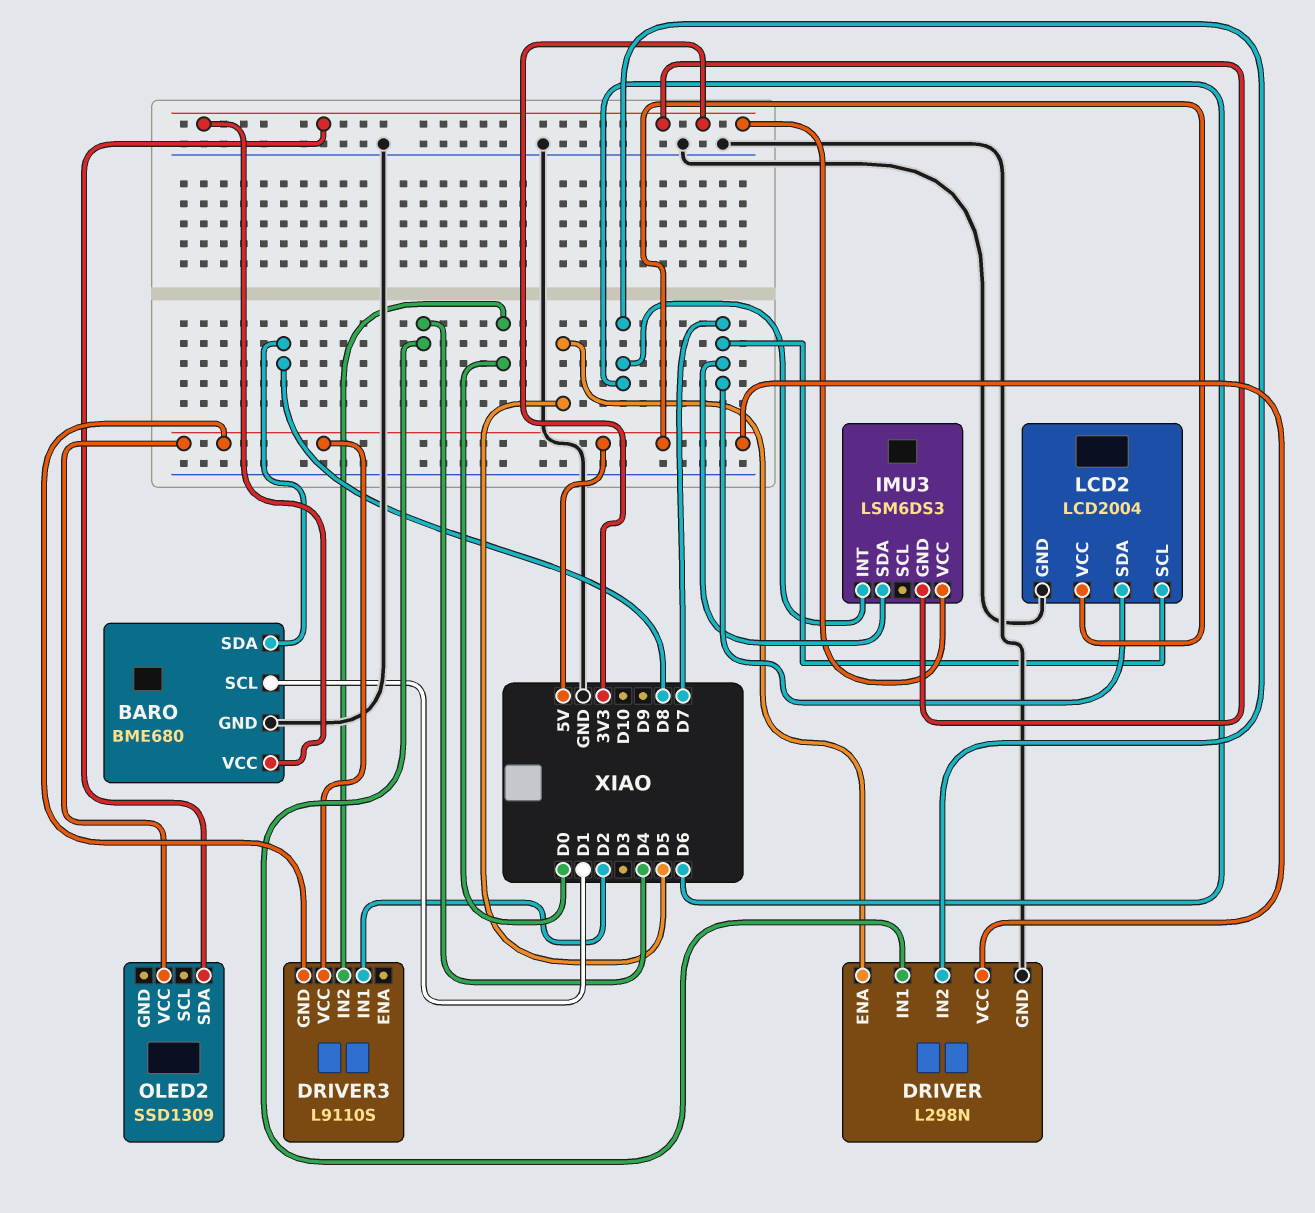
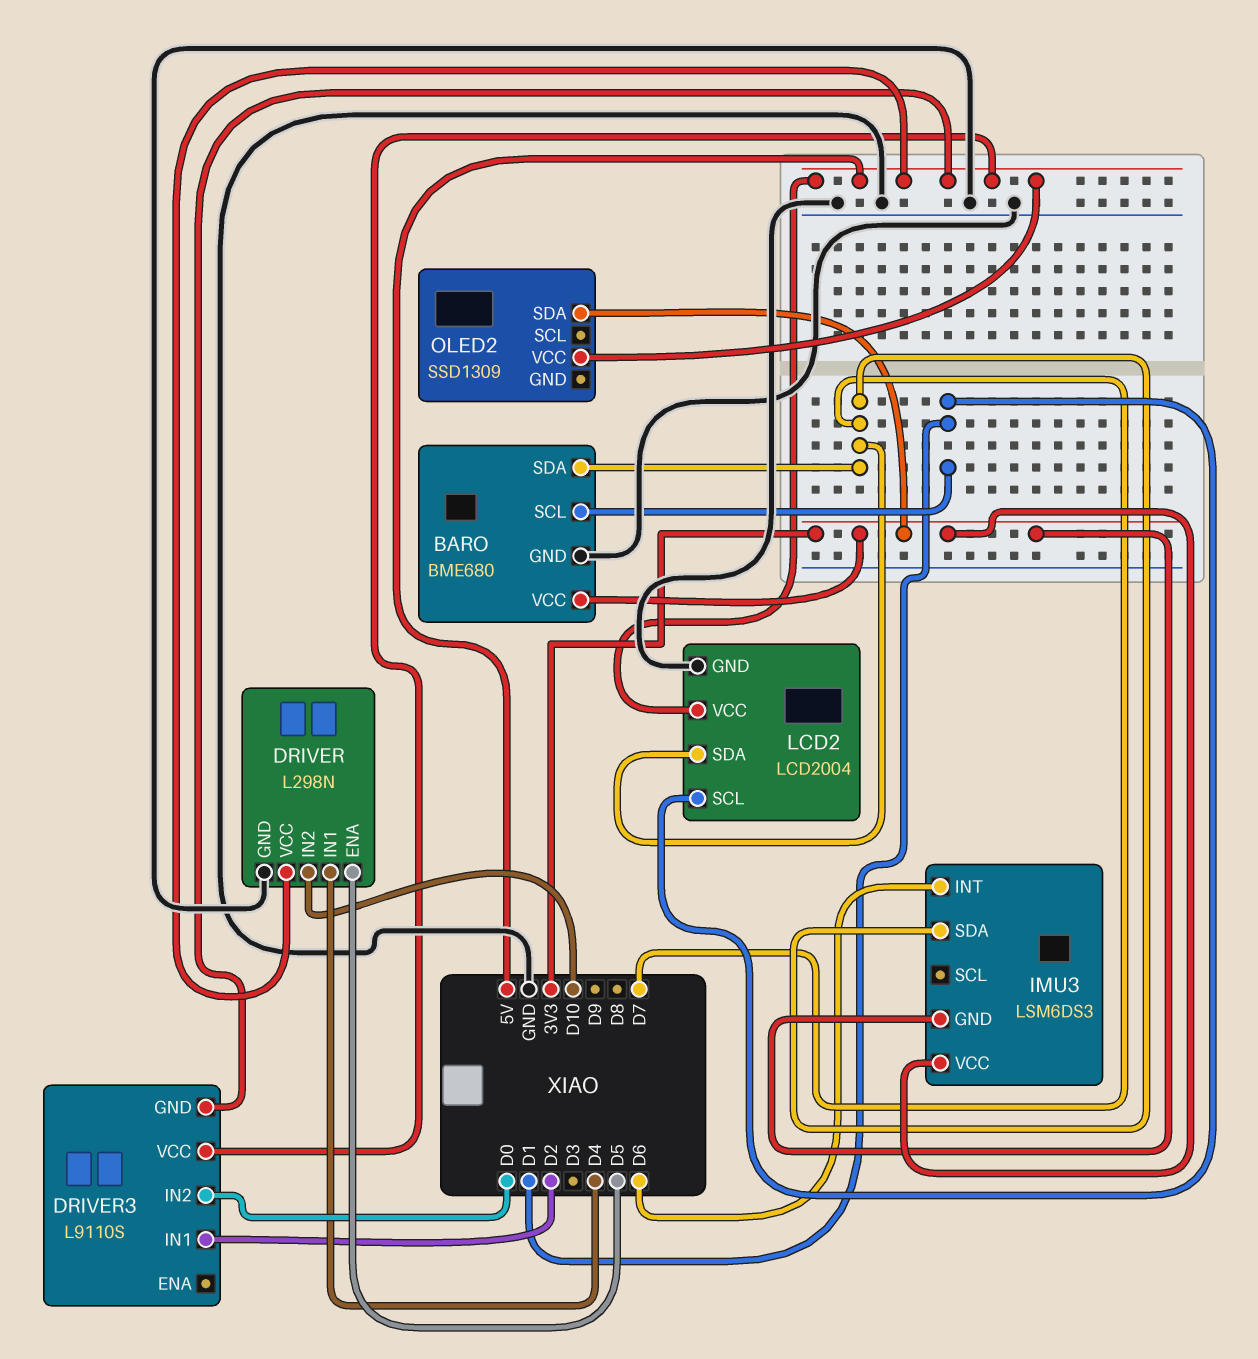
BARO pin SDA: D8 -> D7
DRIVER pin IN2: D6 -> D10
LCD2 pin SCL: D7 -> D1

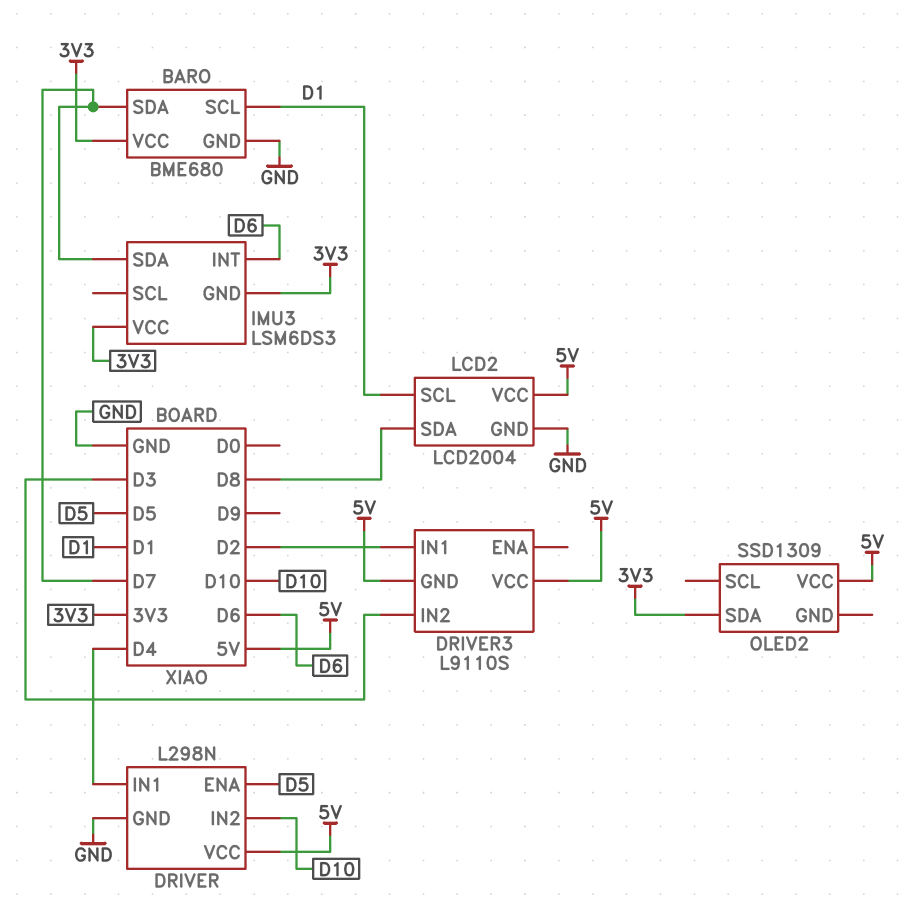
DRIVER3 pin IN2: D0 -> D3
LCD2 pin SDA: D7 -> D8

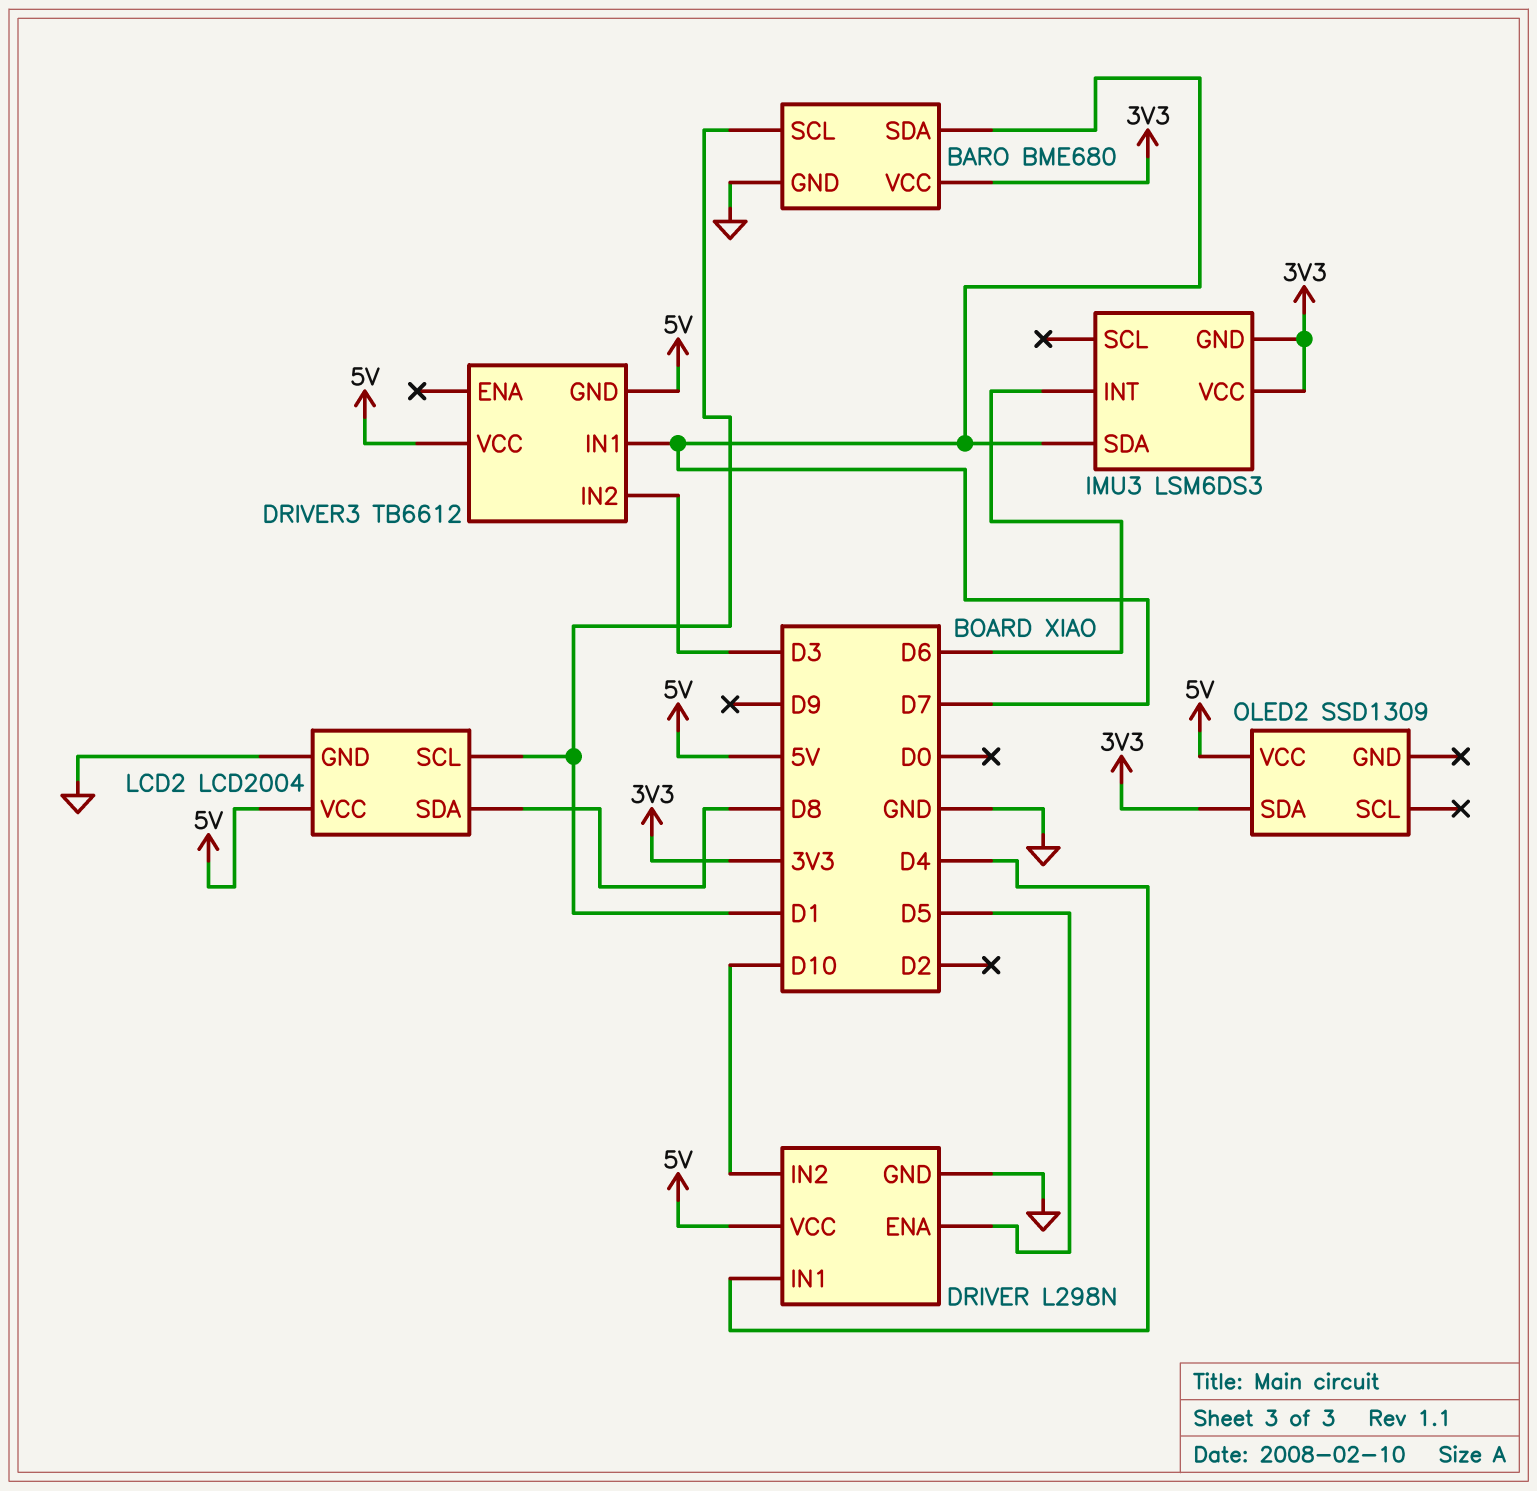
DRIVER3: L9110S -> TB6612
DRIVER3 pin IN1: D2 -> D7

